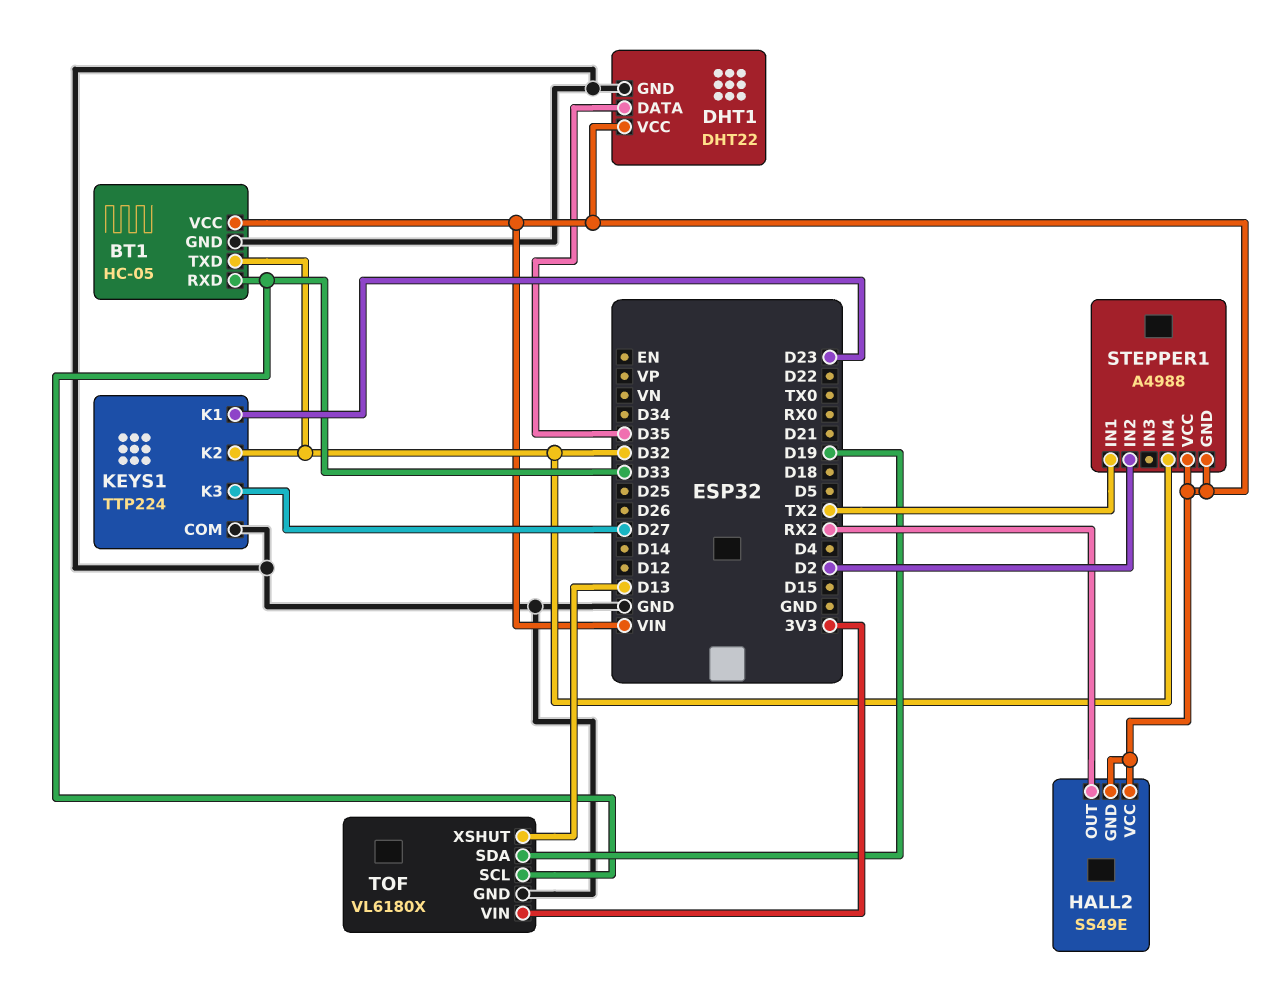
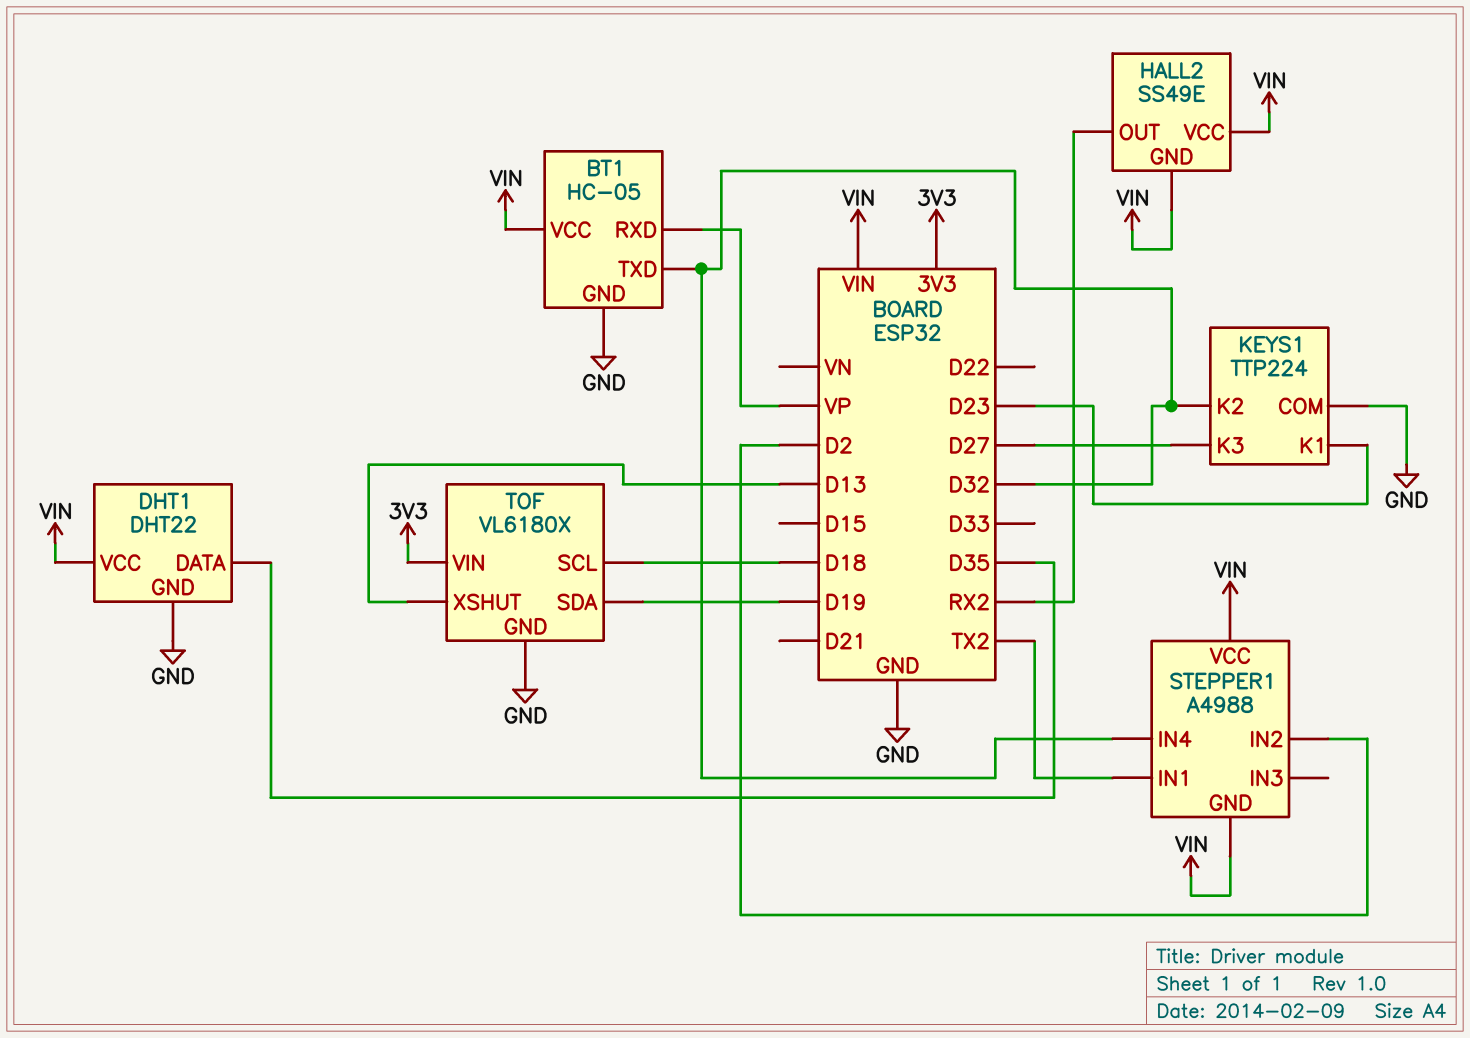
BT1 pin RXD: D33 -> VP
TOF pin SCL: D33 -> D18

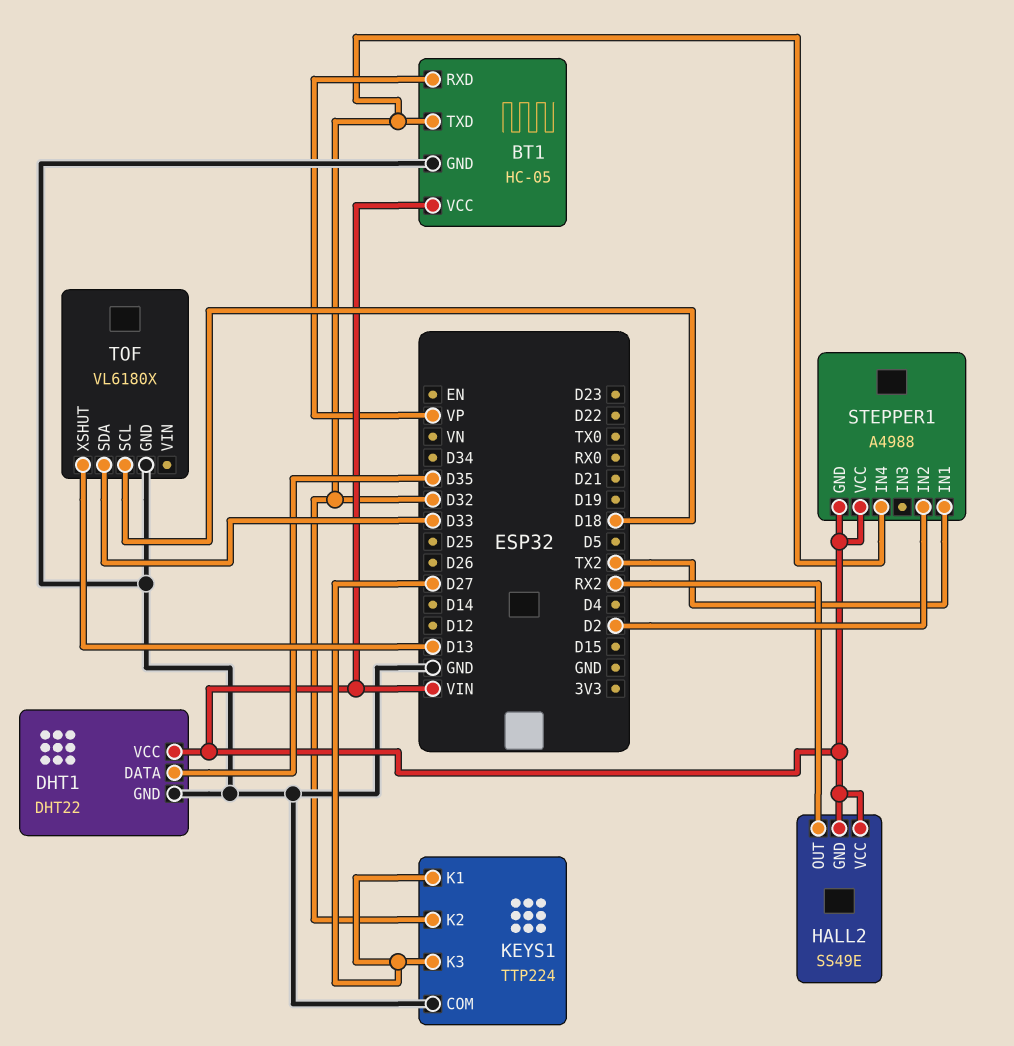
KEYS1 pin K1: D23 -> D27
TOF pin SDA: D19 -> D33
TOF pin VIN: 3V3 -> none

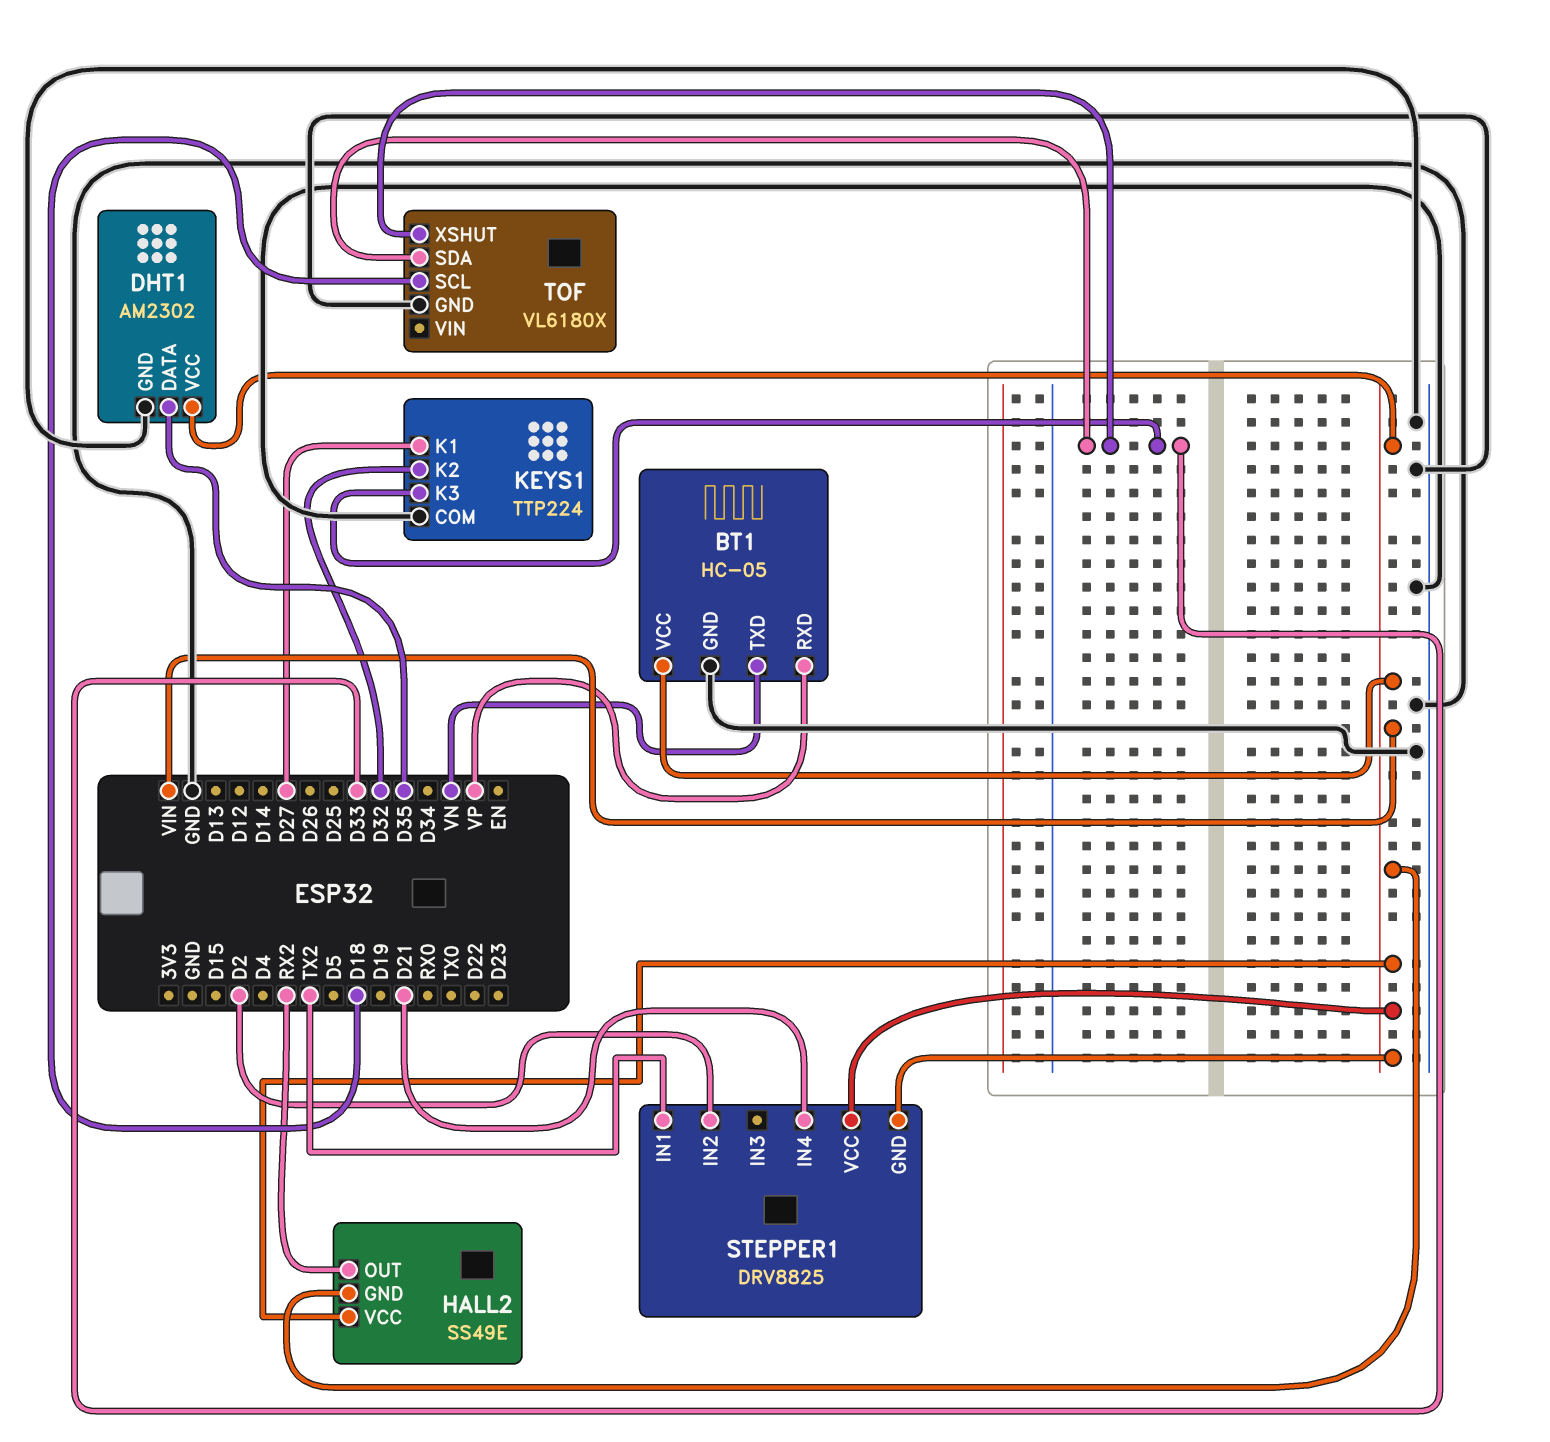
BT1 pin TXD: D32 -> VN
DHT1: DHT22 -> AM2302
KEYS1 pin K3: D27 -> D33
STEPPER1: A4988 -> DRV8825
STEPPER1 pin IN4: D32 -> D21
TOF pin XSHUT: D13 -> D33

